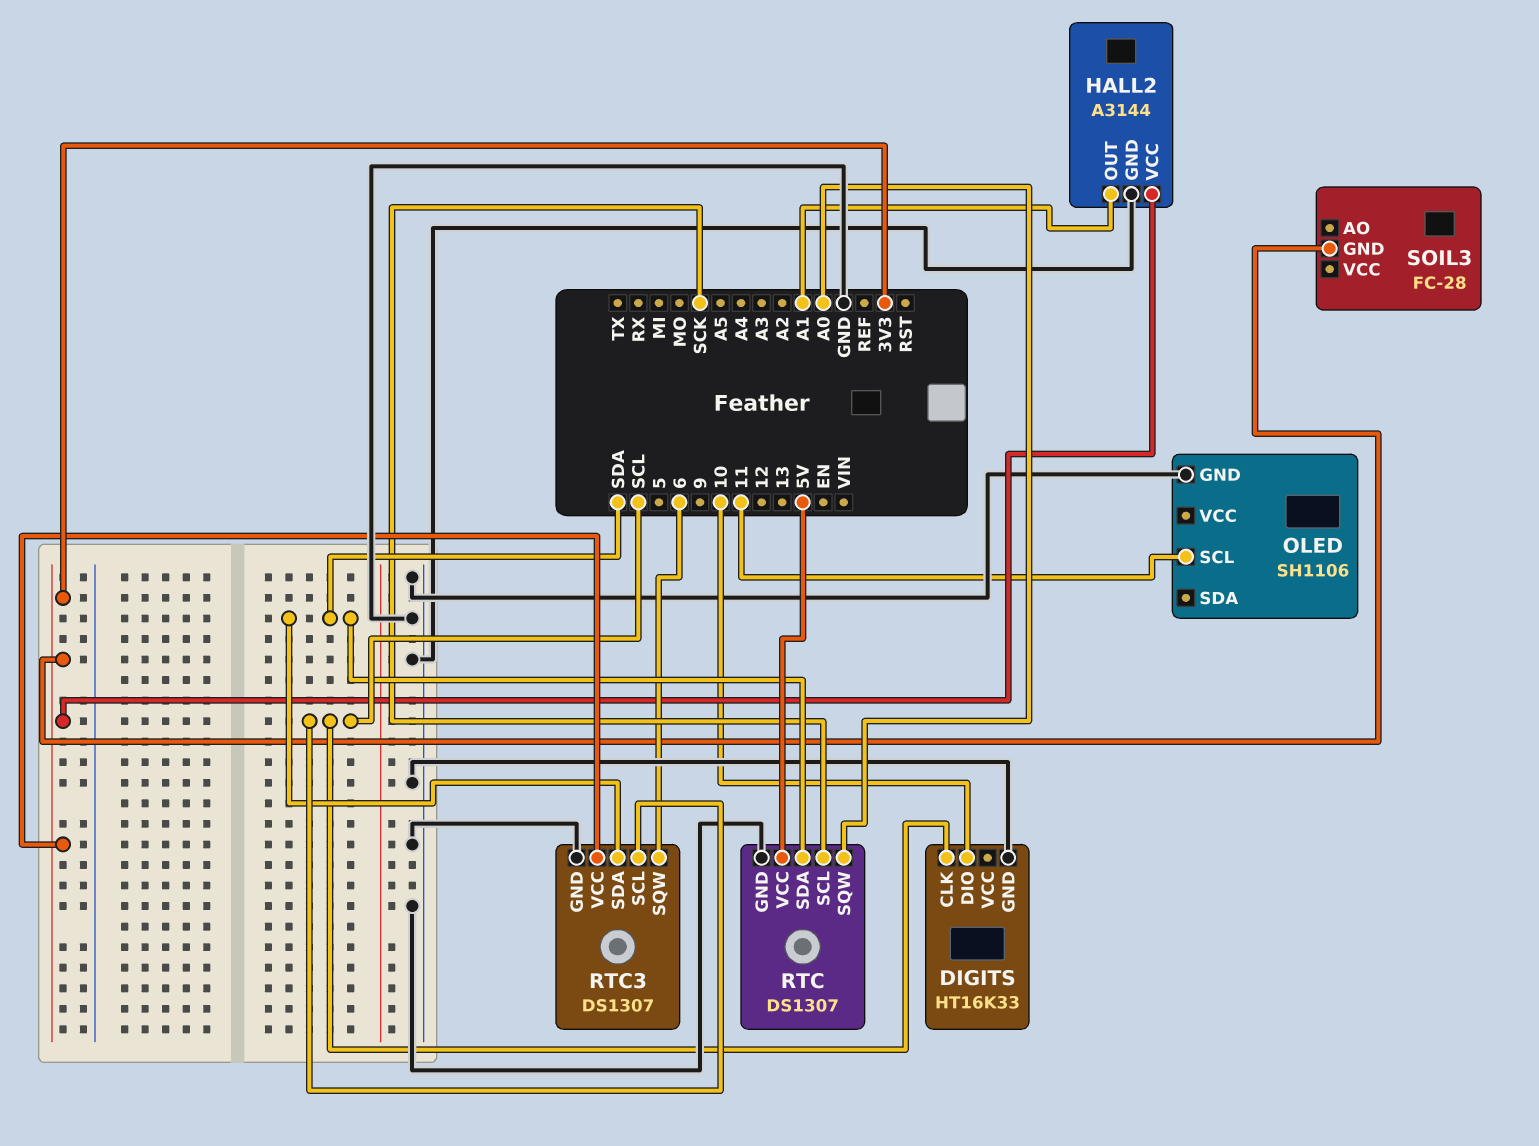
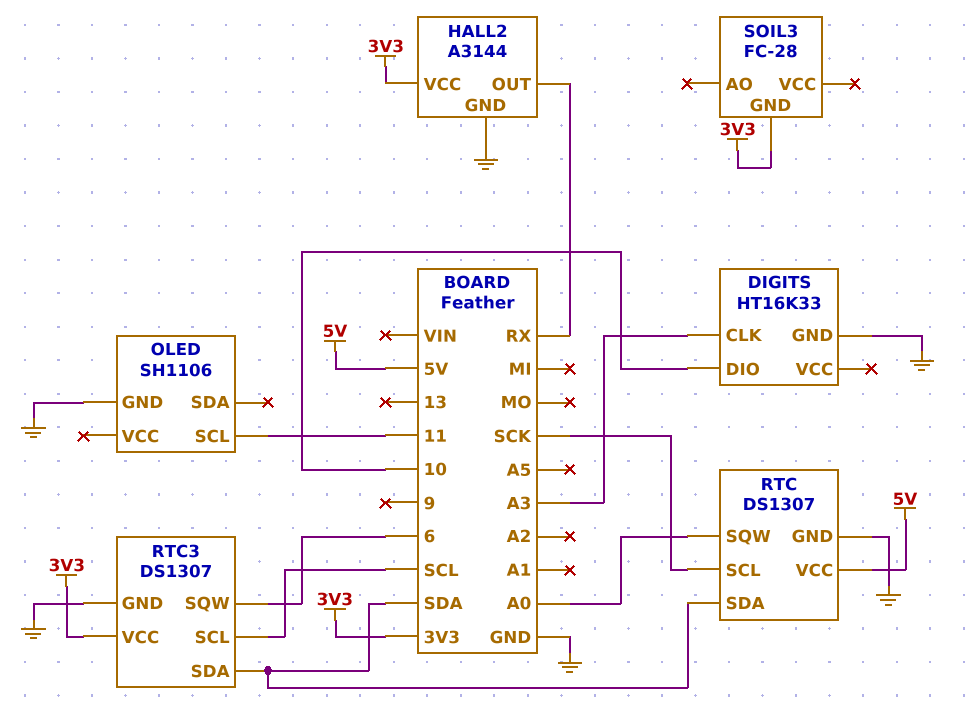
DIGITS pin CLK: SCL -> A3
HALL2 pin OUT: A1 -> RX

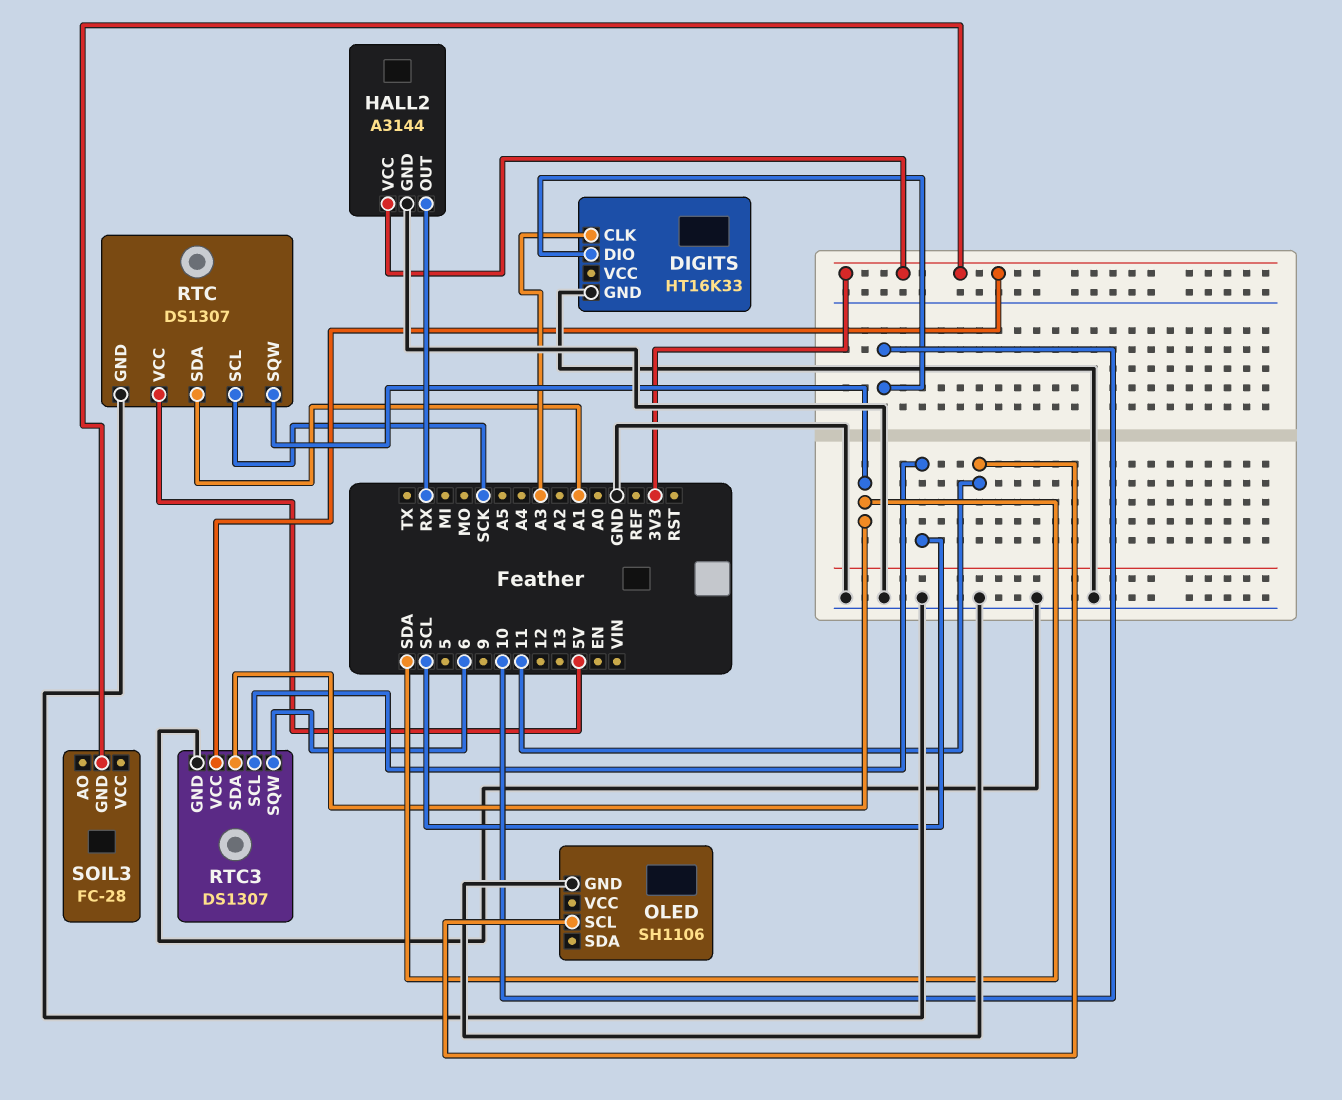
RTC pin SDA: SDA -> A1
RTC pin SQW: A0 -> SDA

